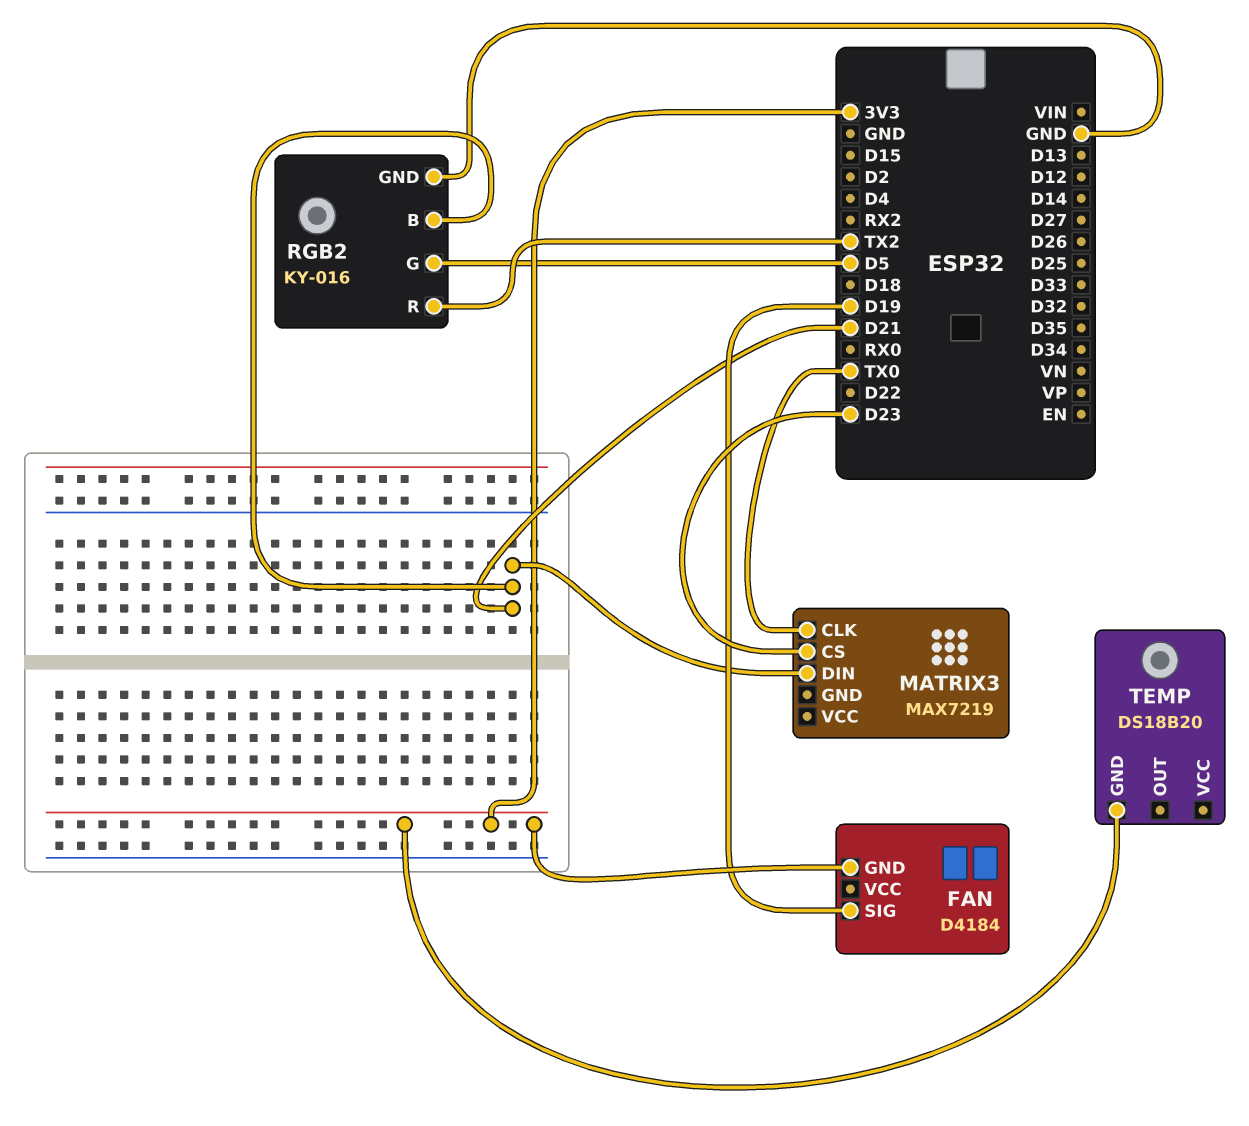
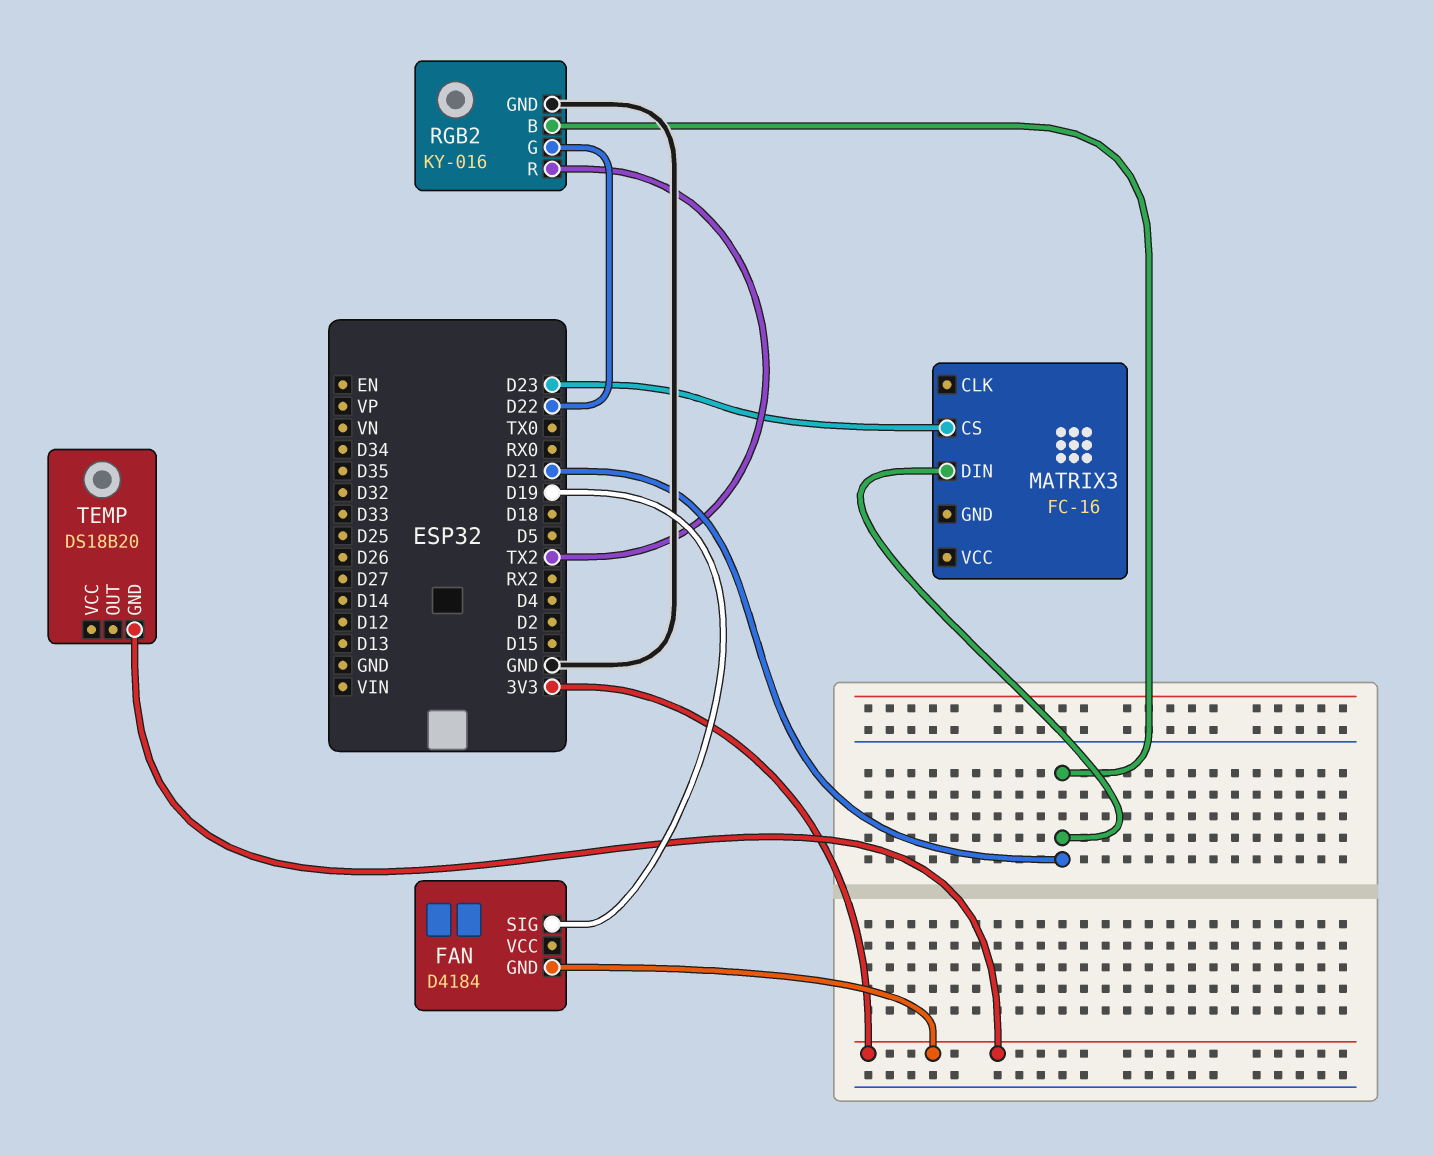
MATRIX3: MAX7219 -> FC-16
MATRIX3 pin CLK: TX0 -> none
RGB2 pin G: D5 -> D22

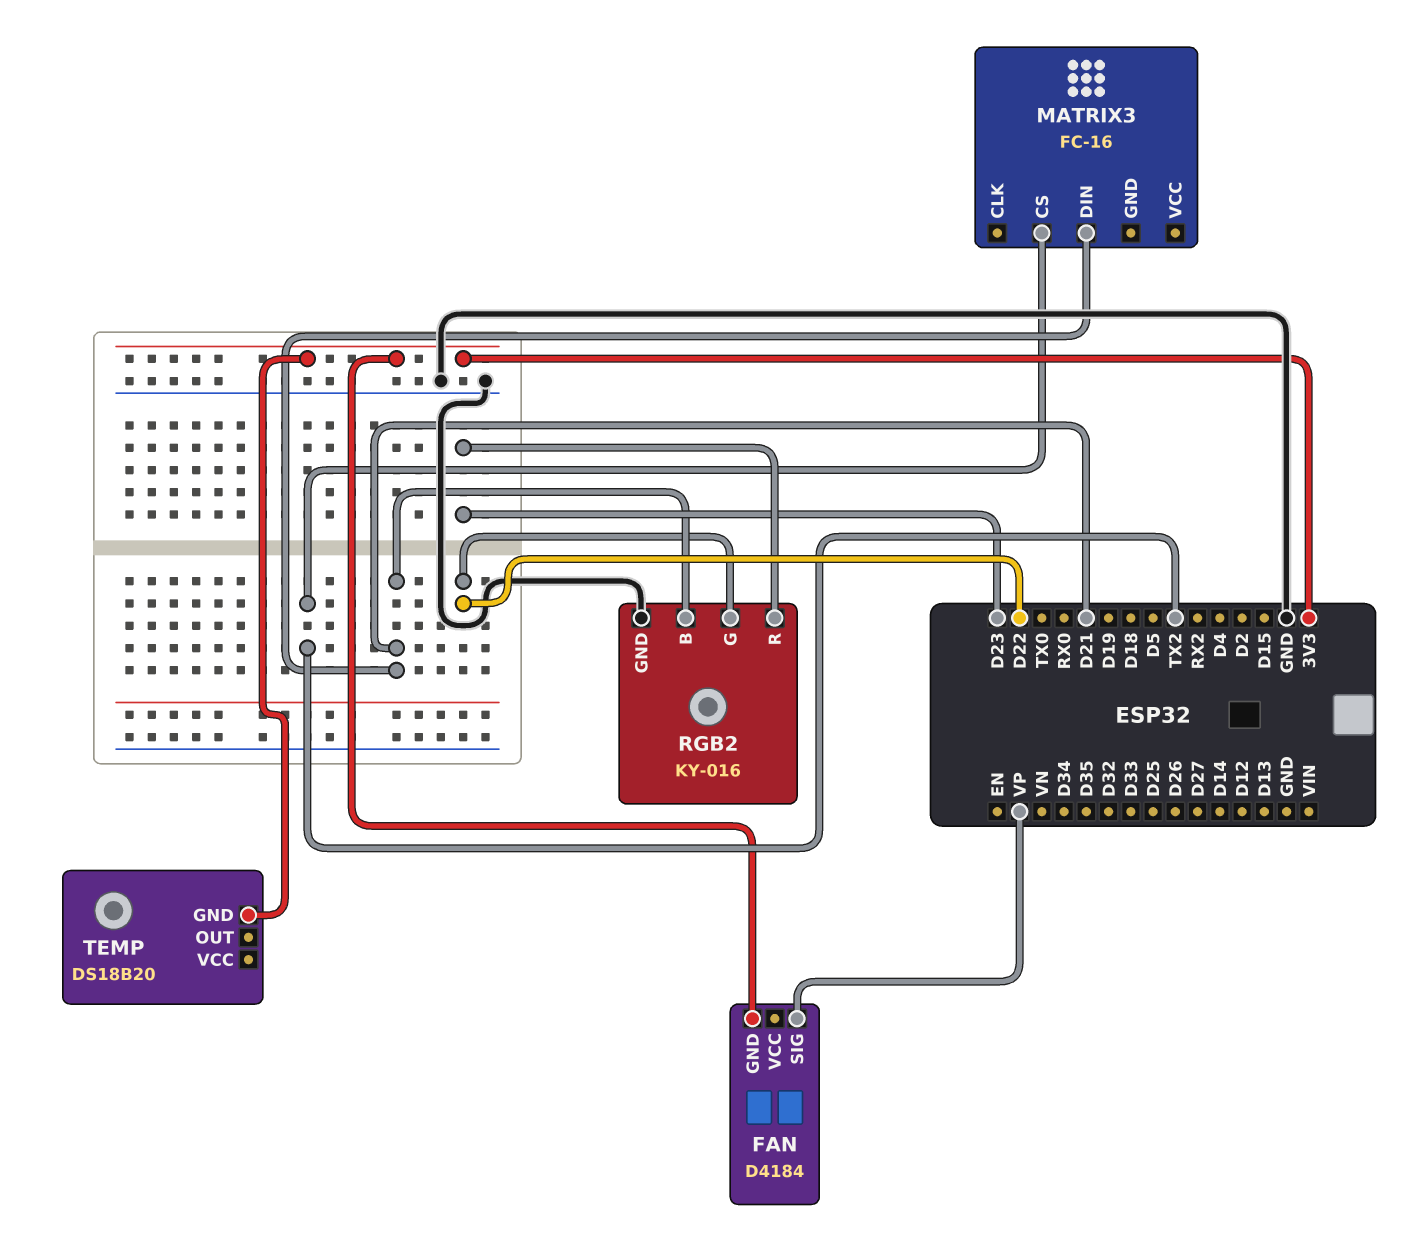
FAN pin SIG: D19 -> VP
MATRIX3 pin CS: D23 -> TX2
RGB2 pin R: TX2 -> D23

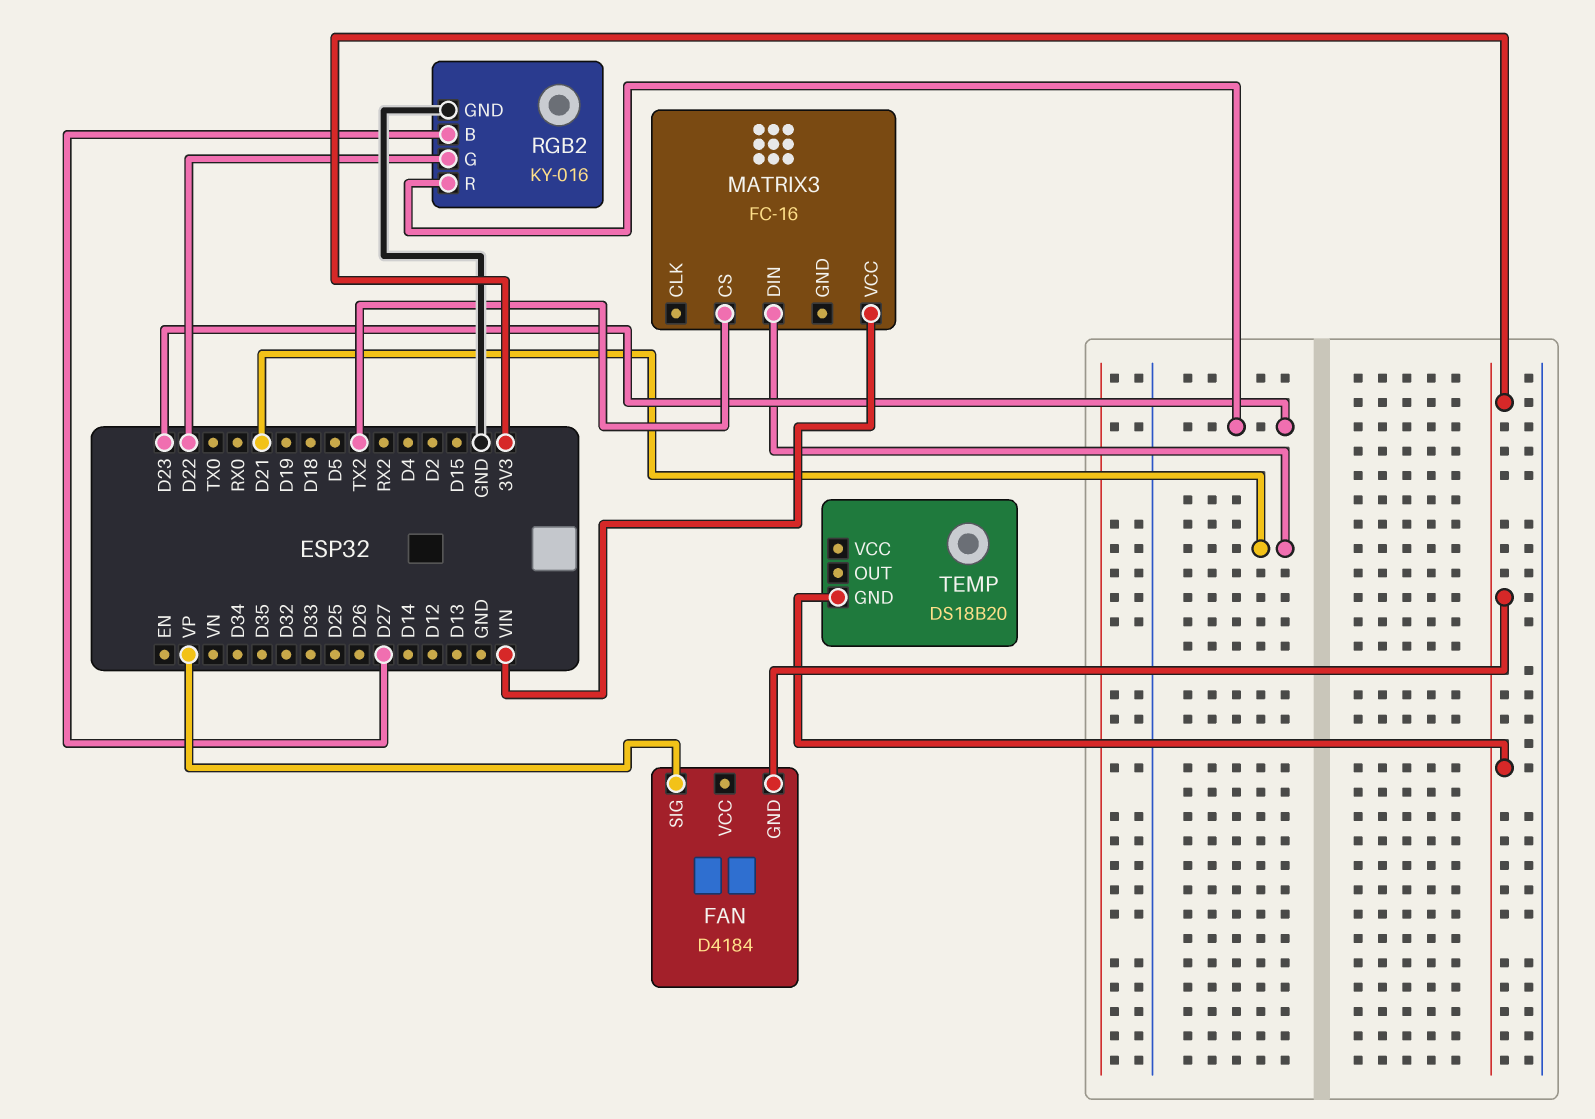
MATRIX3 pin VCC: none -> VIN
RGB2 pin B: D21 -> D27

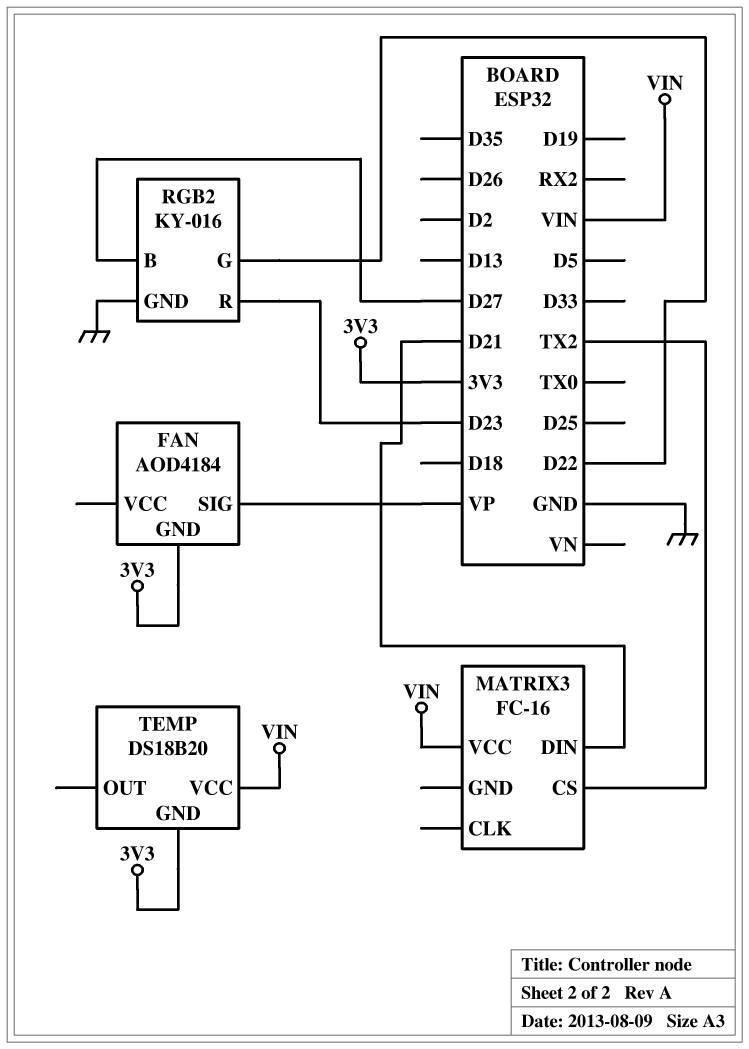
FAN: D4184 -> AOD4184
TEMP pin VCC: none -> VIN

